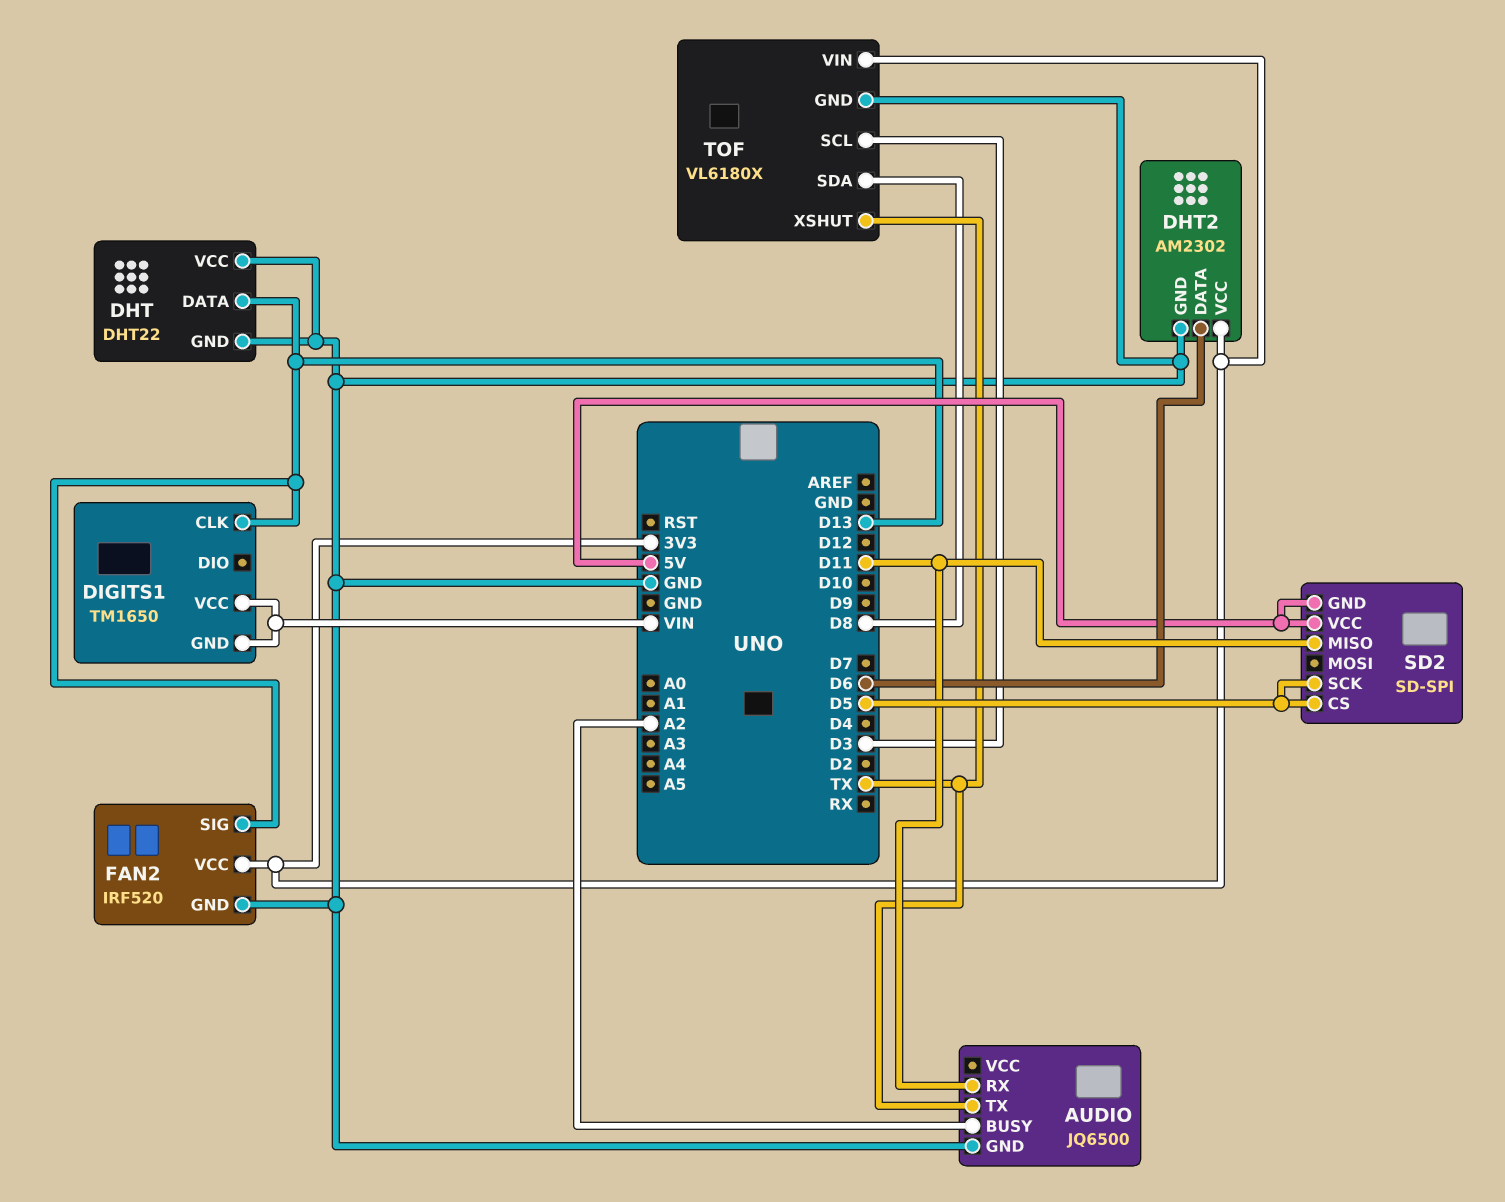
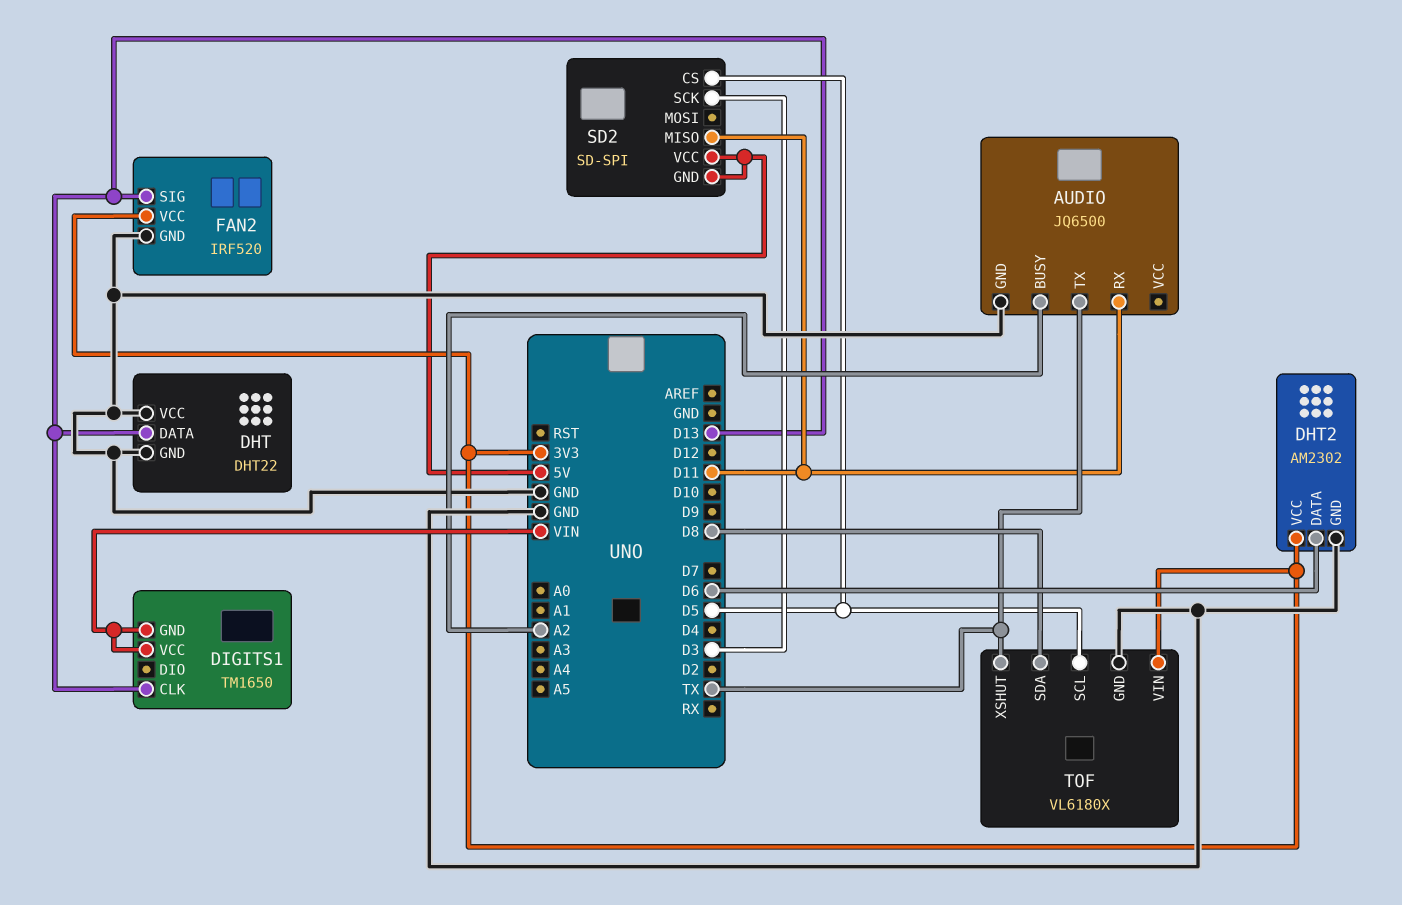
SD2 pin SCK: D5 -> D3
TOF pin SCL: D3 -> D5

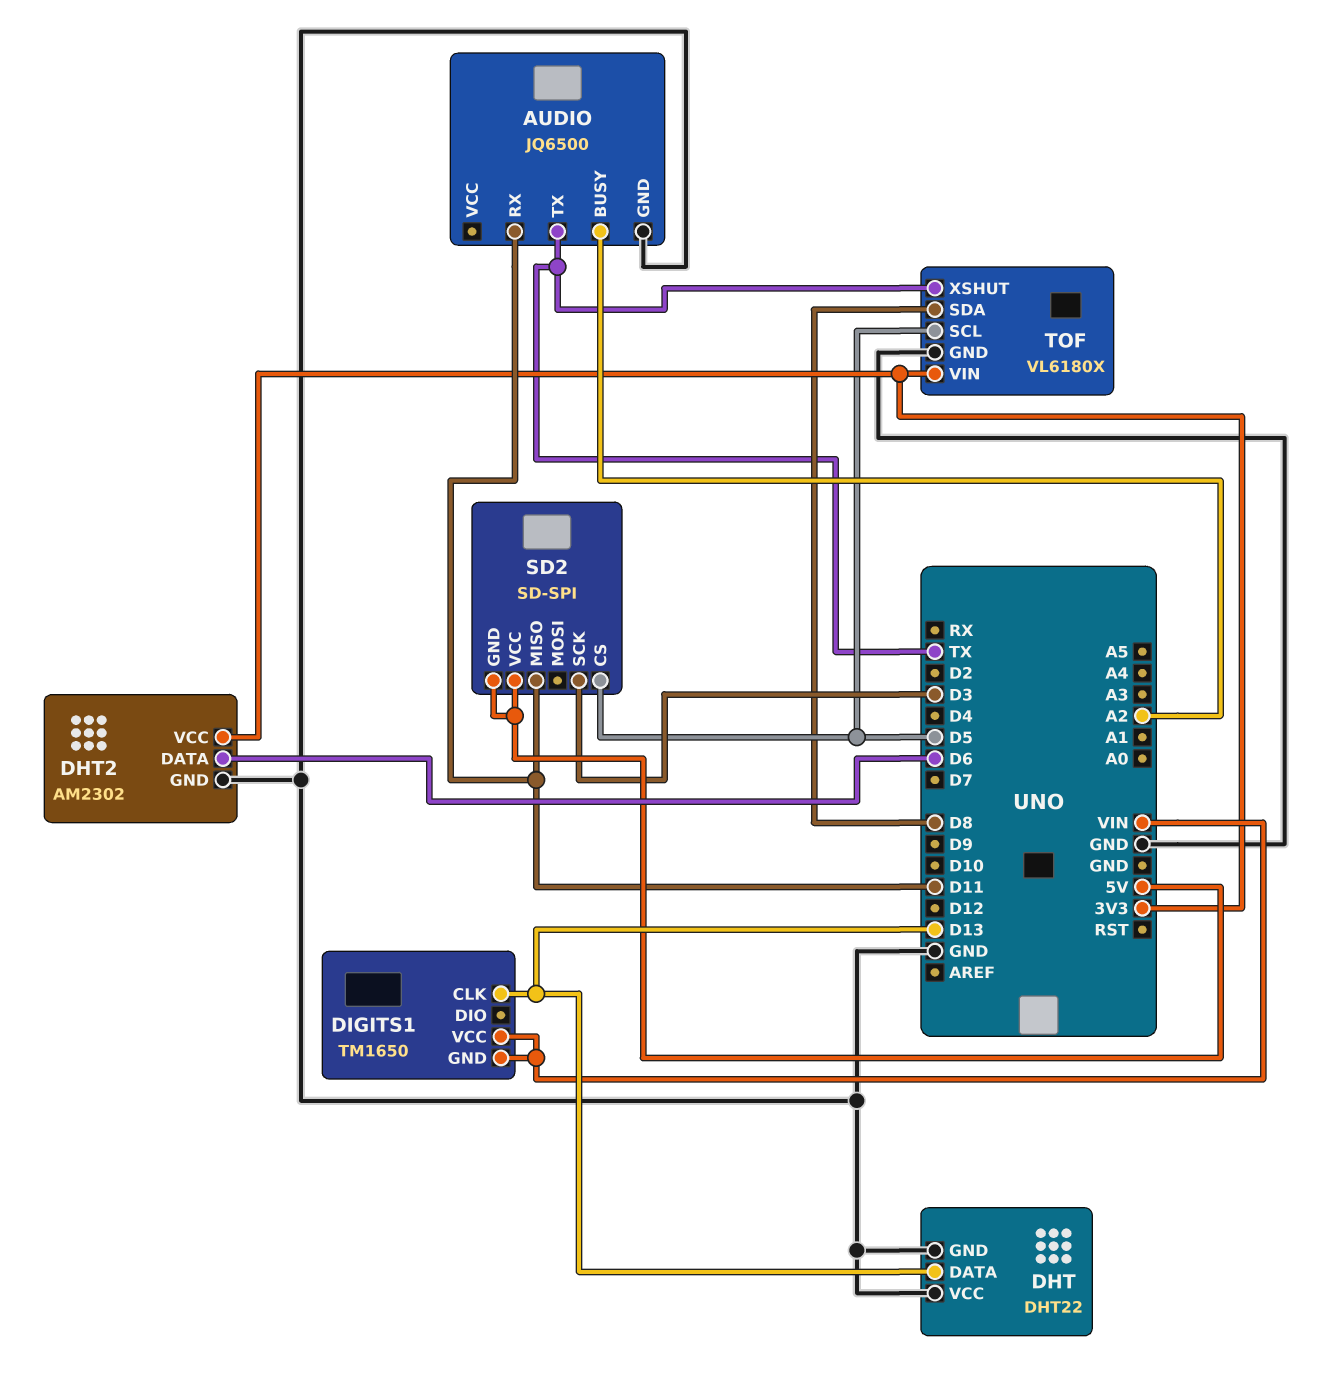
FAN2: IRF520 -> none
FAN2 pin GND: GND -> none
FAN2 pin SIG: D13 -> none
FAN2 pin VCC: 3V3 -> none

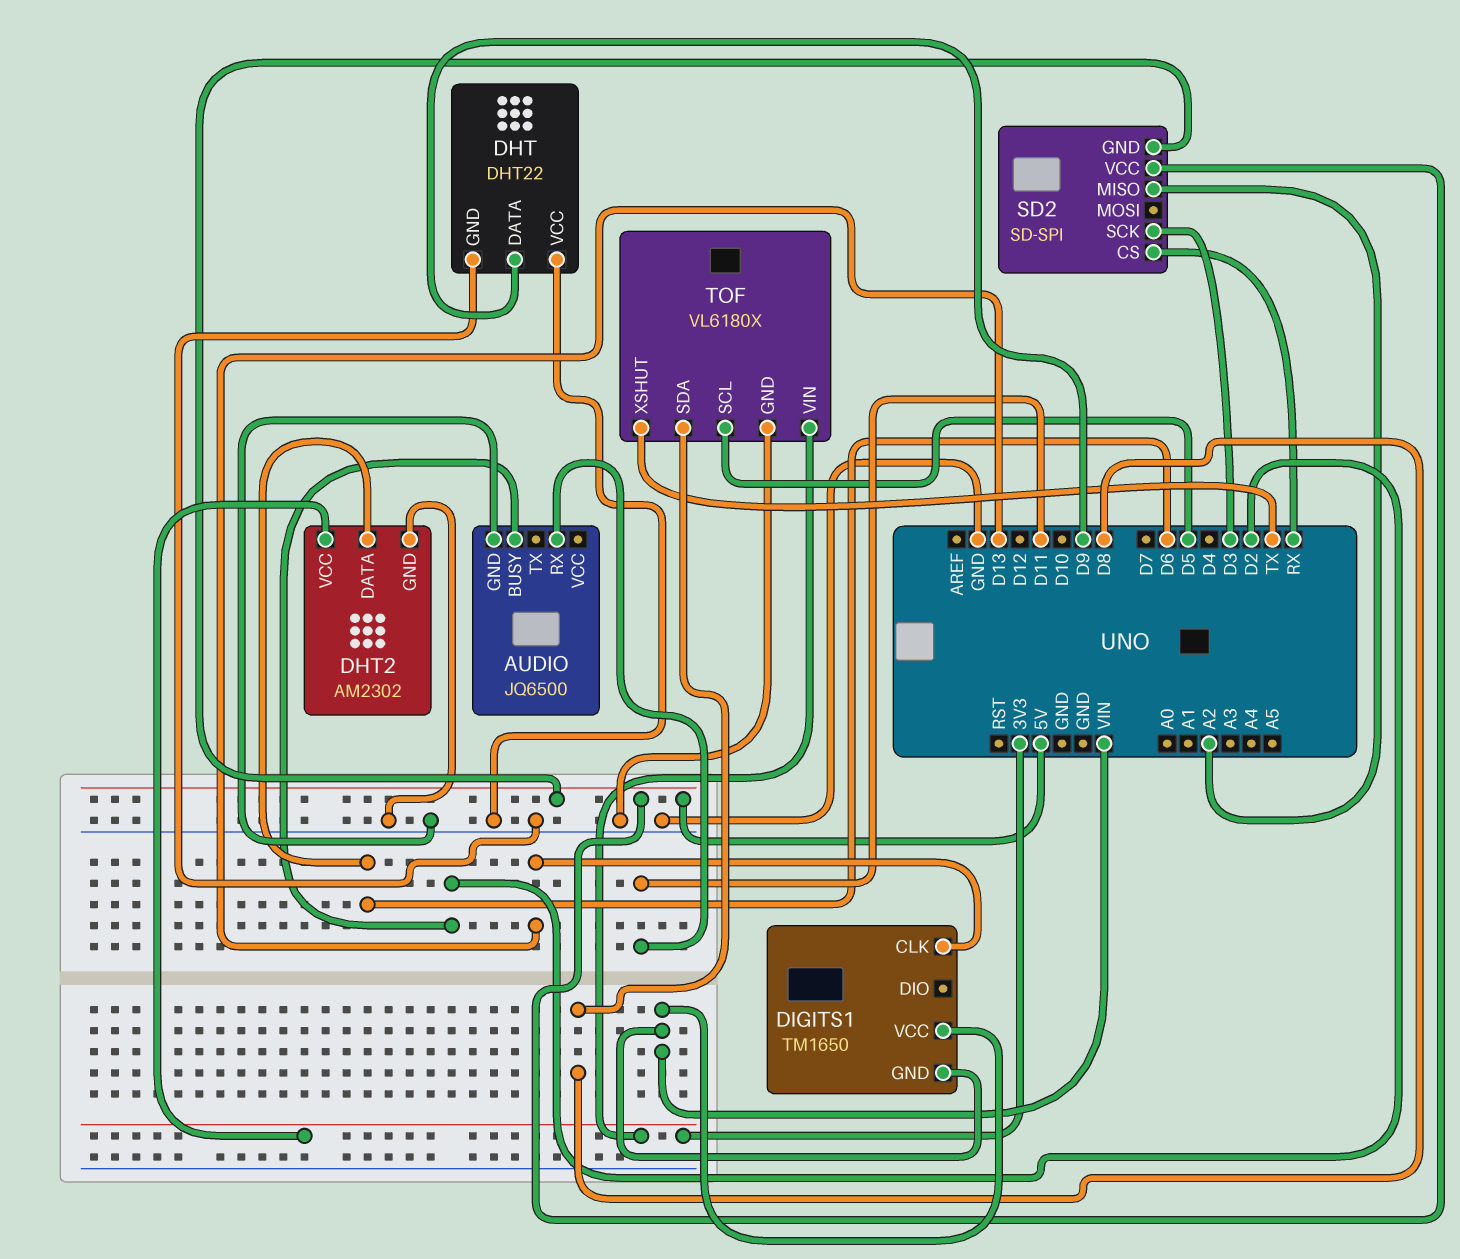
AUDIO pin BUSY: A2 -> D2
AUDIO pin TX: TX -> none
DHT pin DATA: D13 -> D9
SD2 pin CS: D5 -> RX
SD2 pin MISO: D11 -> A2

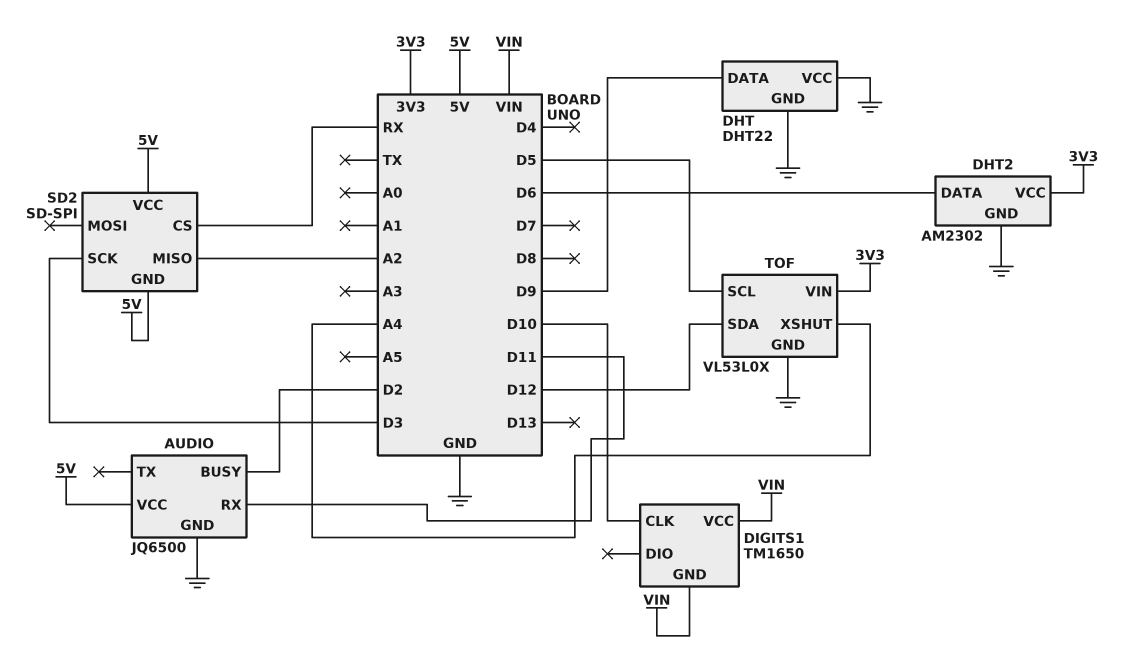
AUDIO pin VCC: none -> 5V
DIGITS1 pin CLK: D13 -> D10
TOF: VL6180X -> VL53L0X
TOF pin SDA: D8 -> D12
TOF pin XSHUT: TX -> A4

